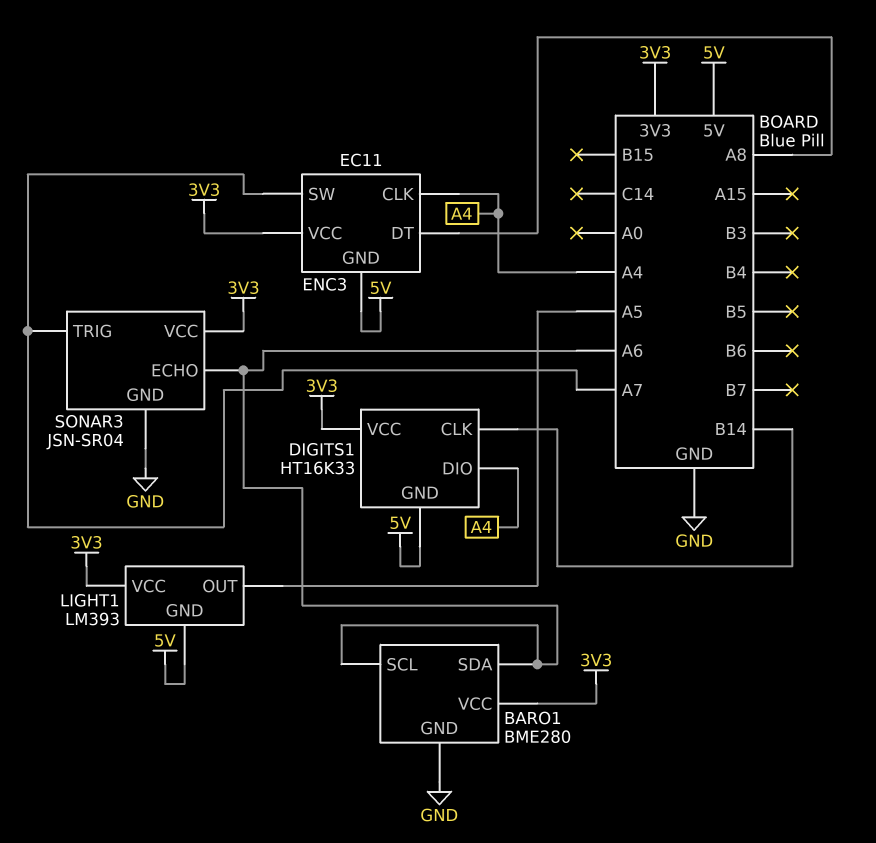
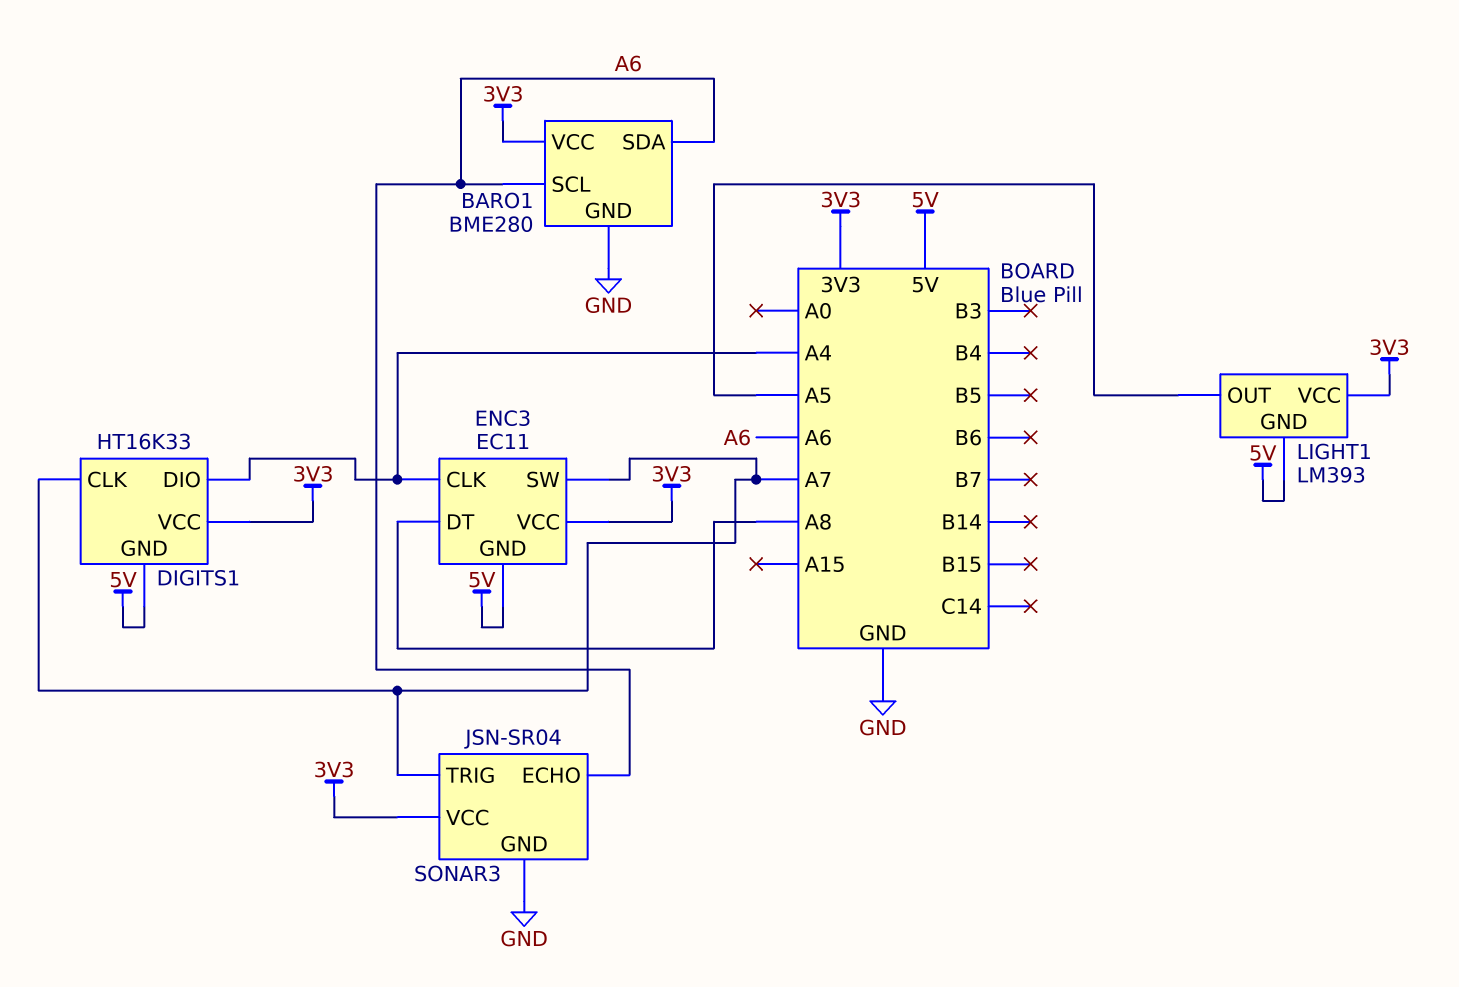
DIGITS1 pin CLK: B14 -> A7

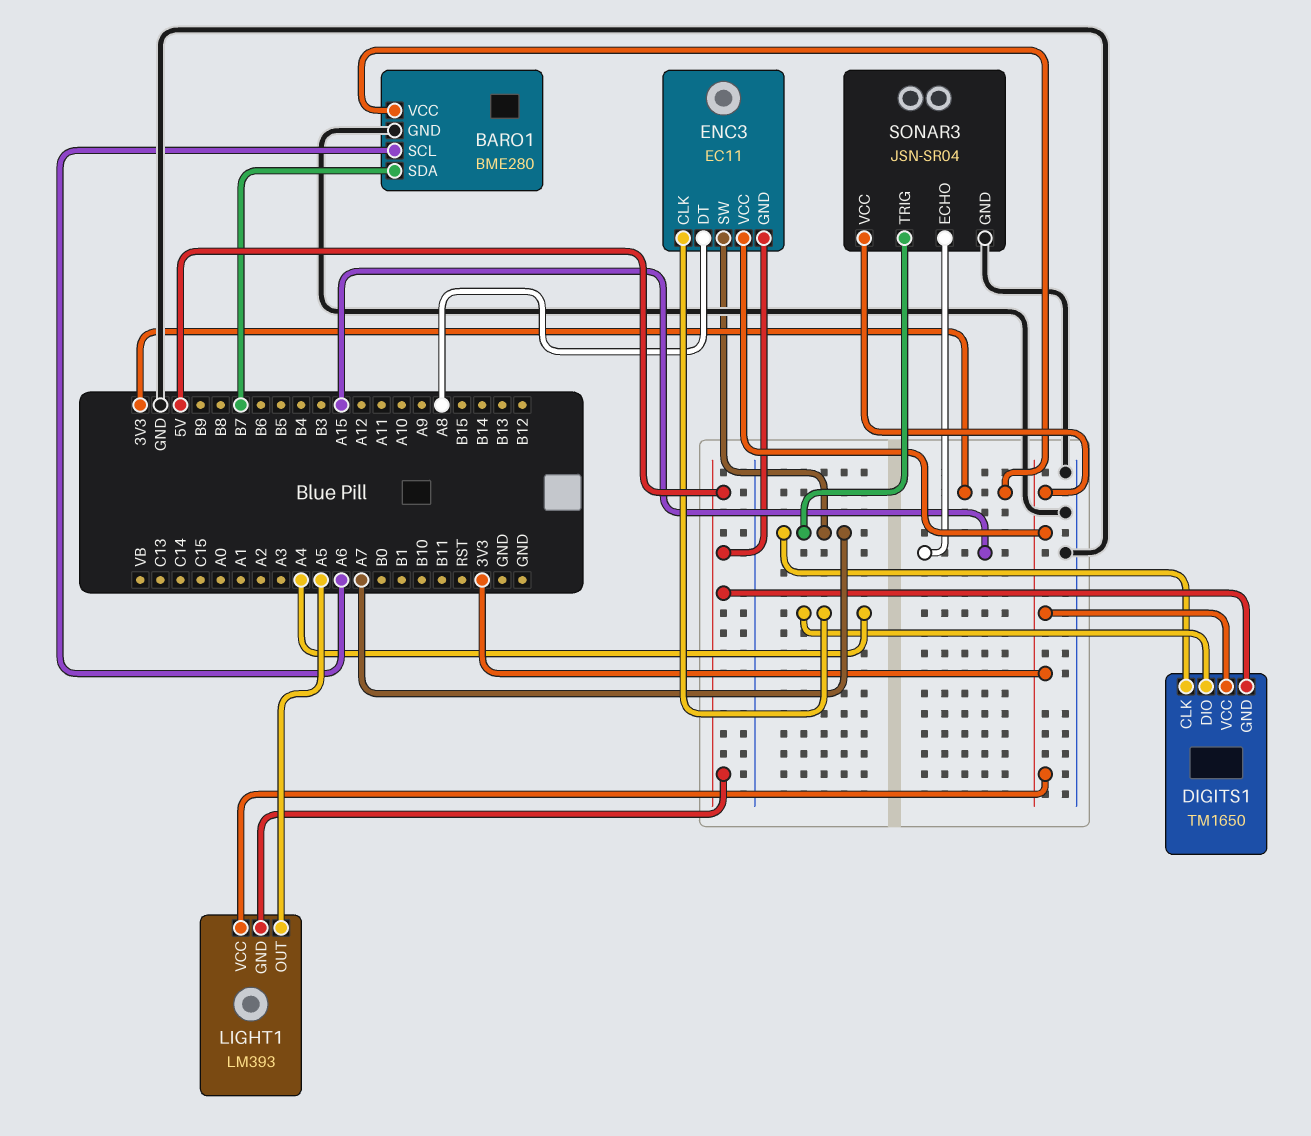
BARO1 pin SDA: A6 -> B7
DIGITS1: HT16K33 -> TM1650
SONAR3 pin ECHO: A6 -> A15

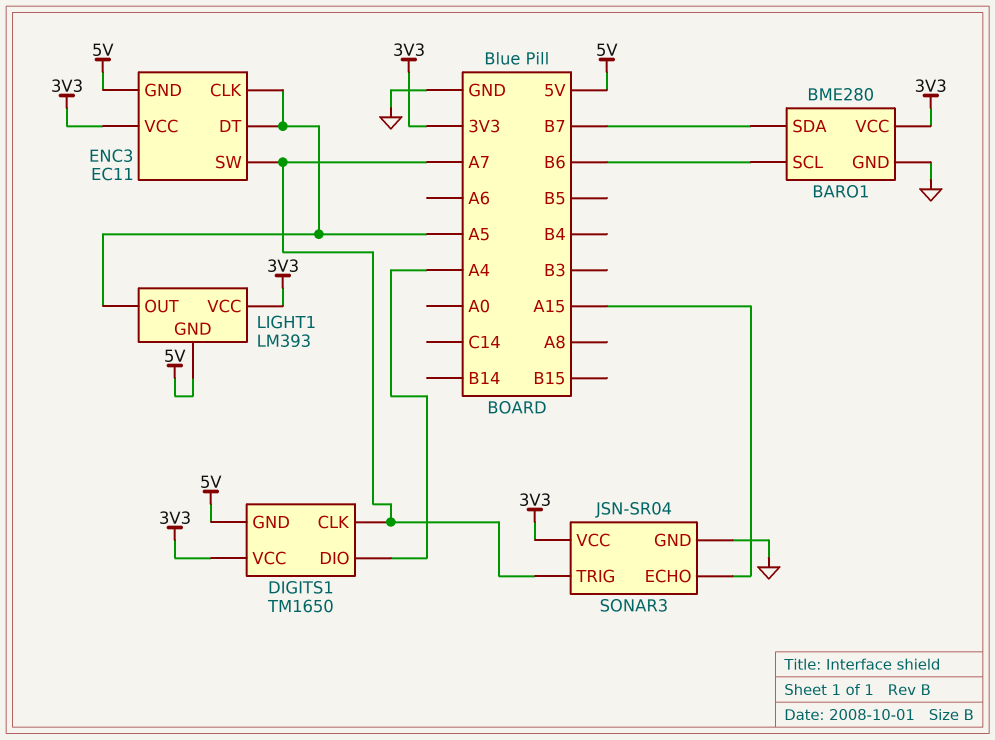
BARO1 pin SCL: A6 -> B6
ENC3 pin CLK: A4 -> A5
ENC3 pin DT: A8 -> A5

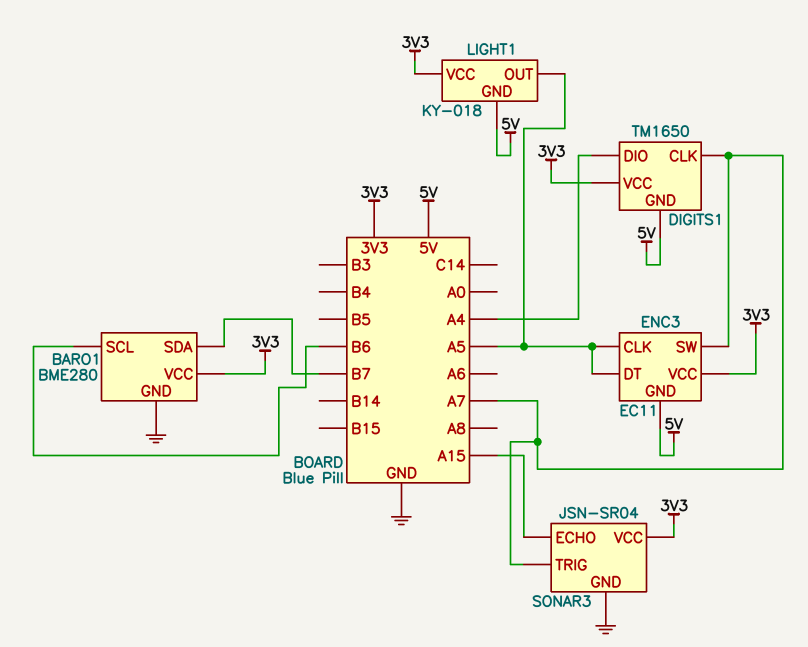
LIGHT1: LM393 -> KY-018

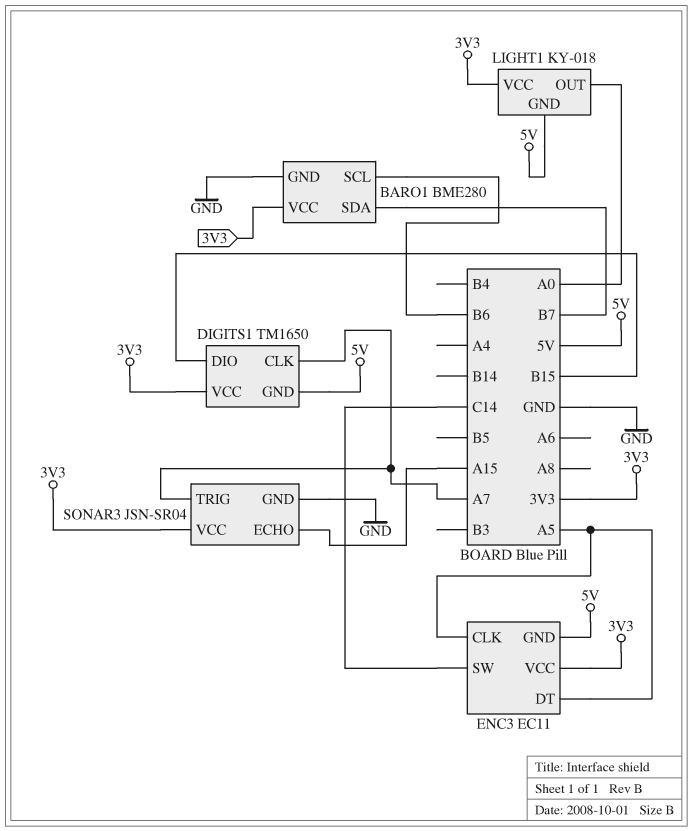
DIGITS1 pin DIO: A4 -> B15
ENC3 pin SW: A7 -> C14
LIGHT1 pin OUT: A5 -> A0

